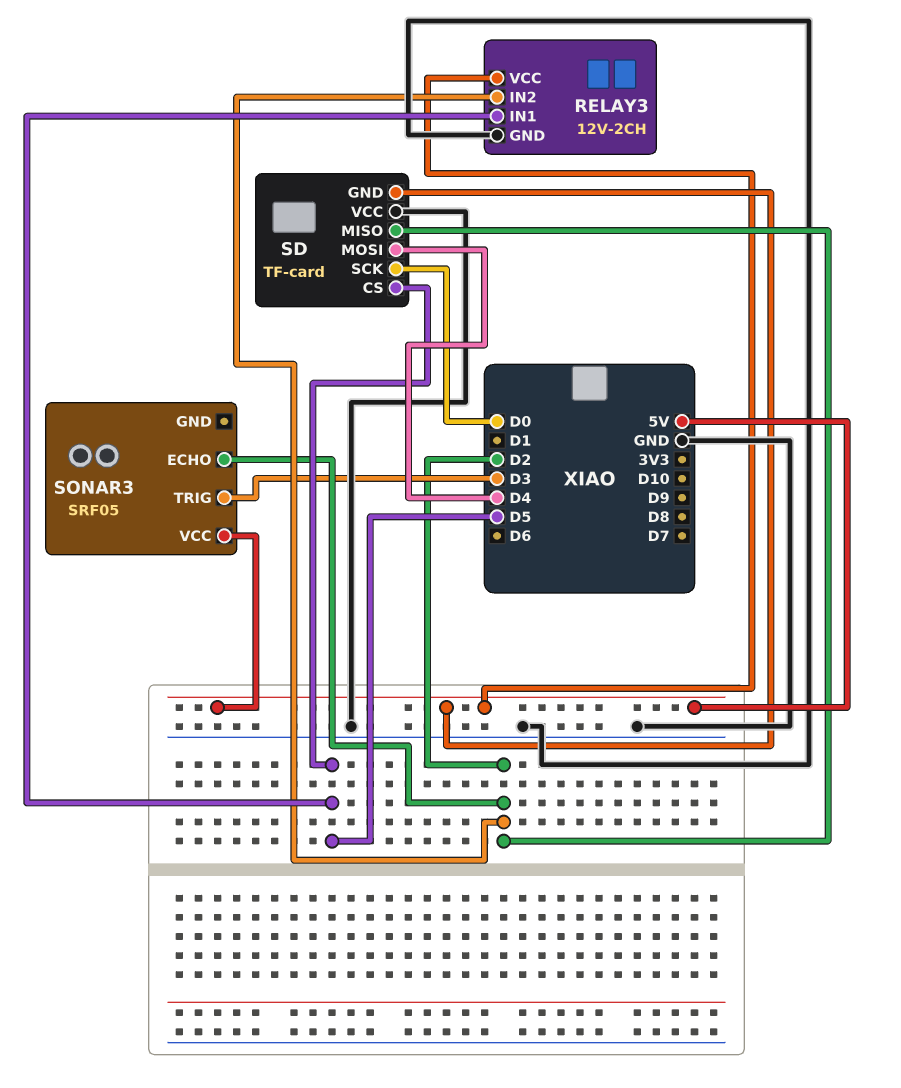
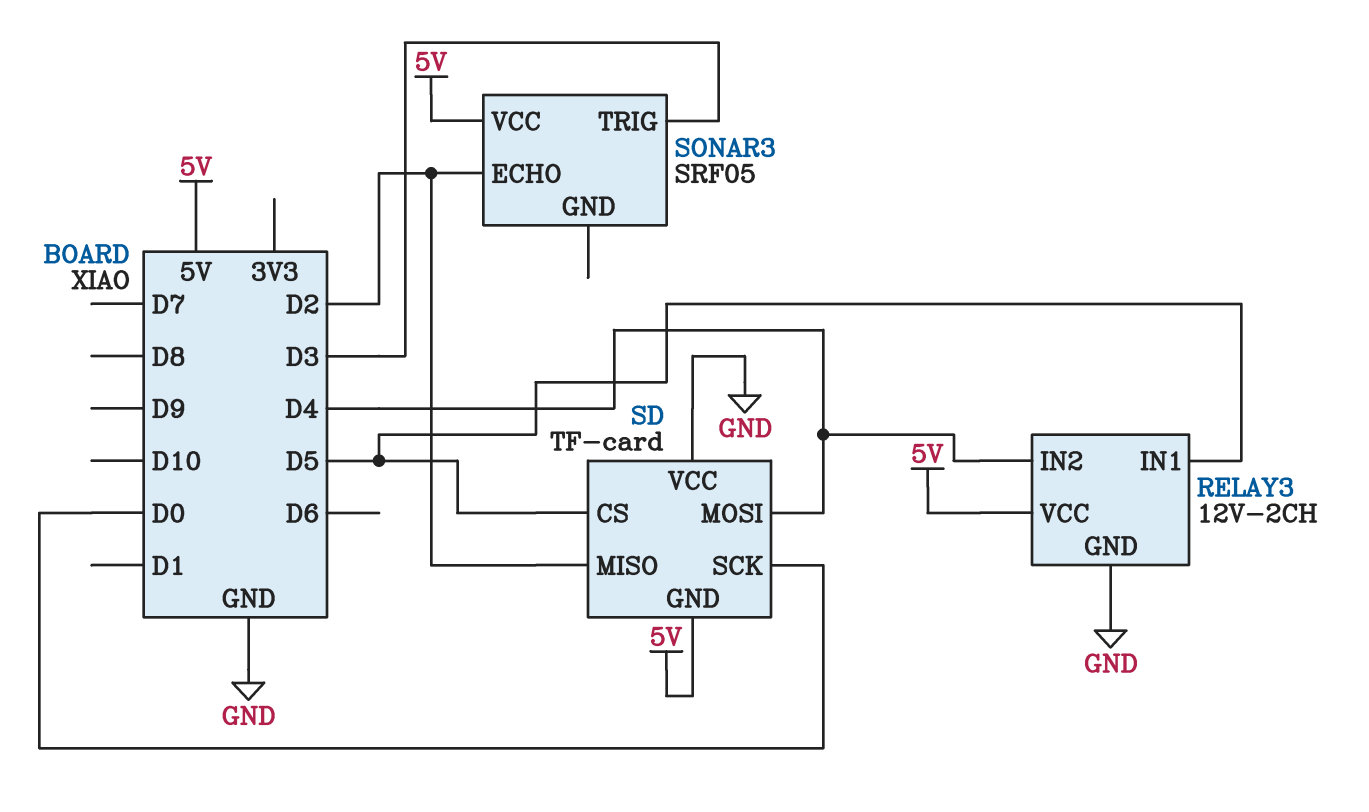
RELAY3 pin IN2: D2 -> D4

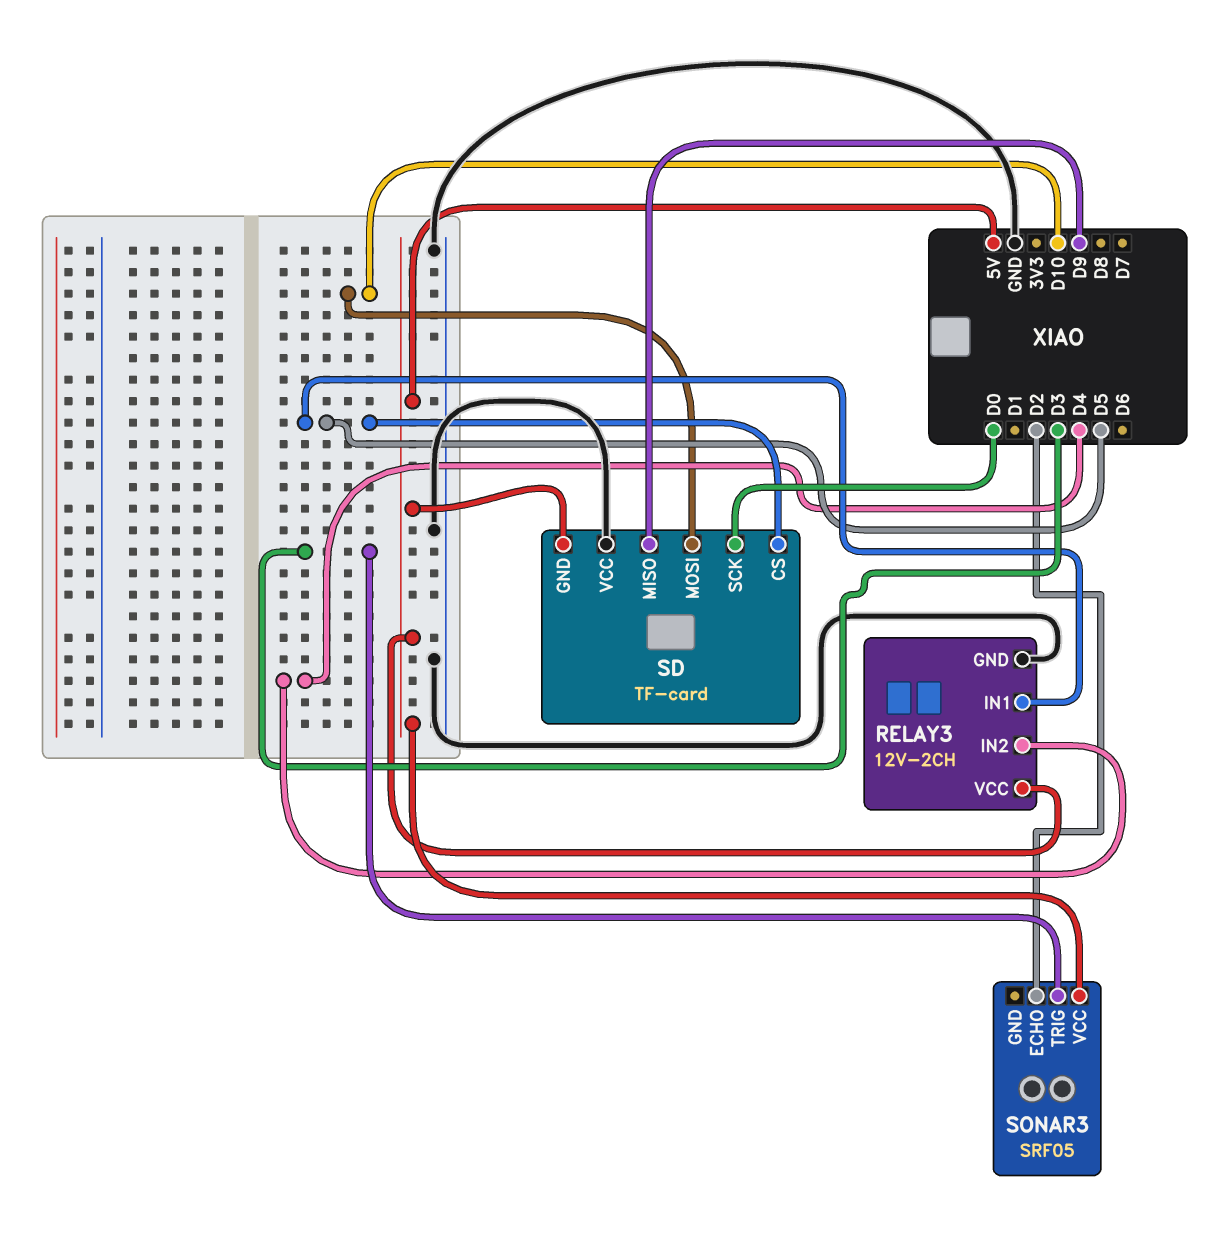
SD pin MISO: D2 -> D9
SD pin MOSI: D4 -> D10

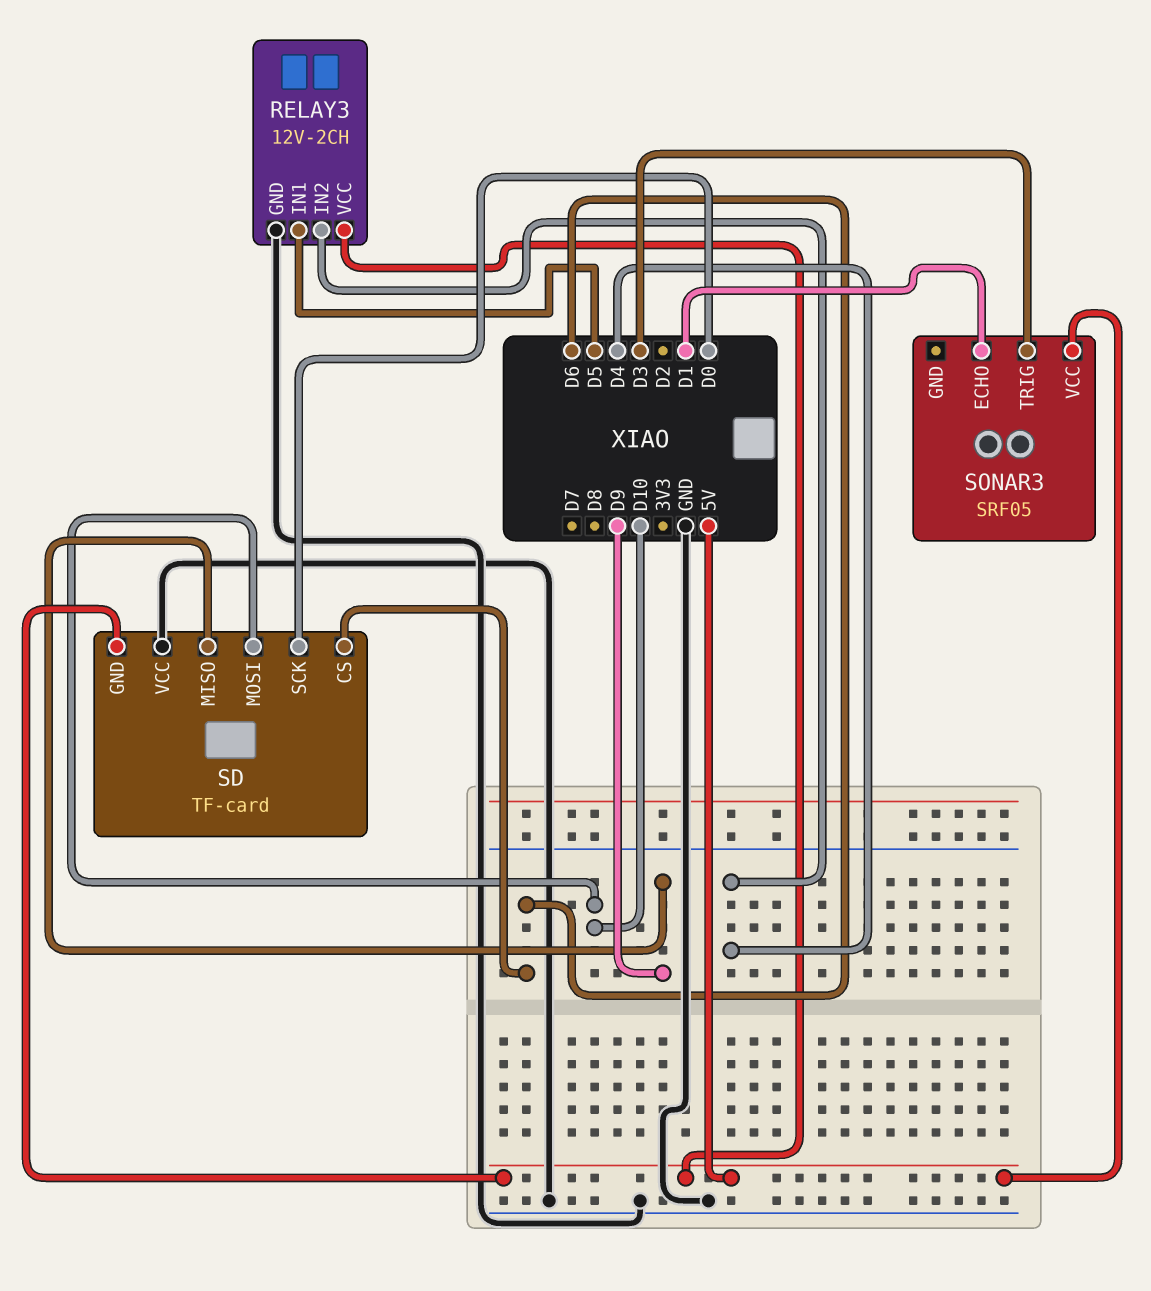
SD pin CS: D5 -> D6
SONAR3 pin ECHO: D2 -> D1

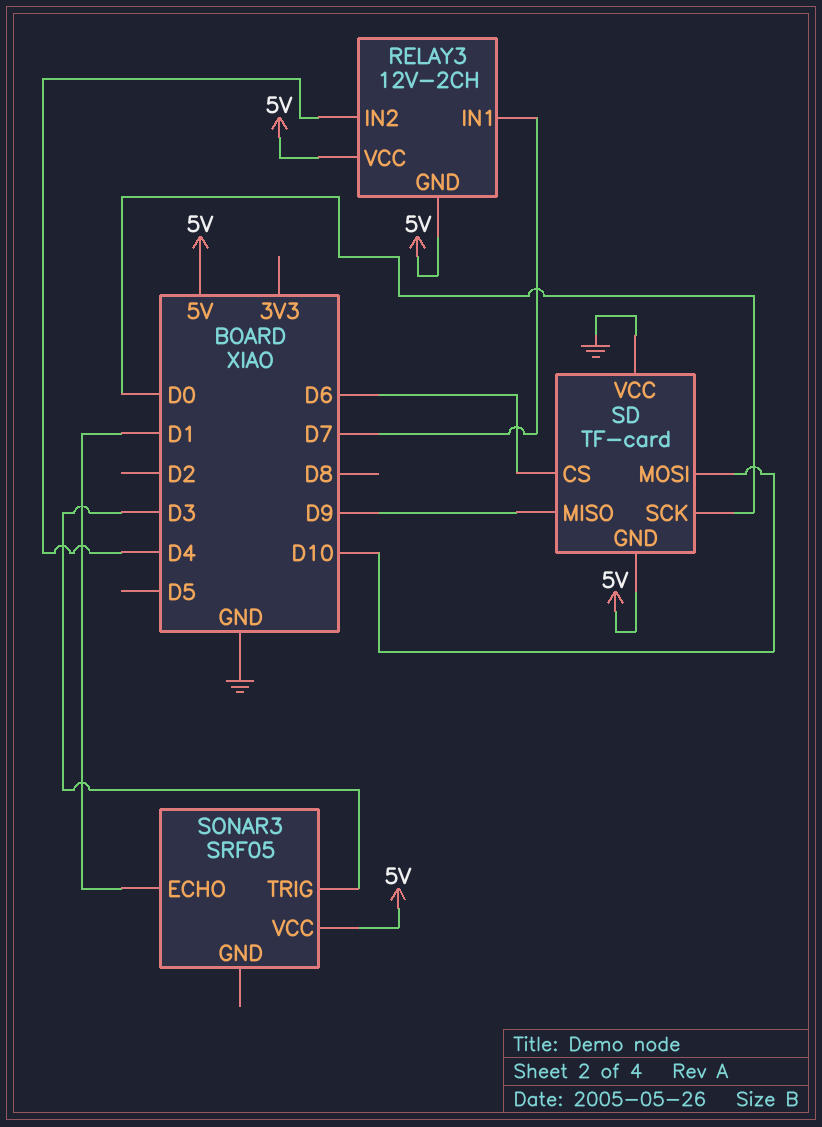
RELAY3 pin GND: GND -> 5V
RELAY3 pin IN1: D5 -> D7

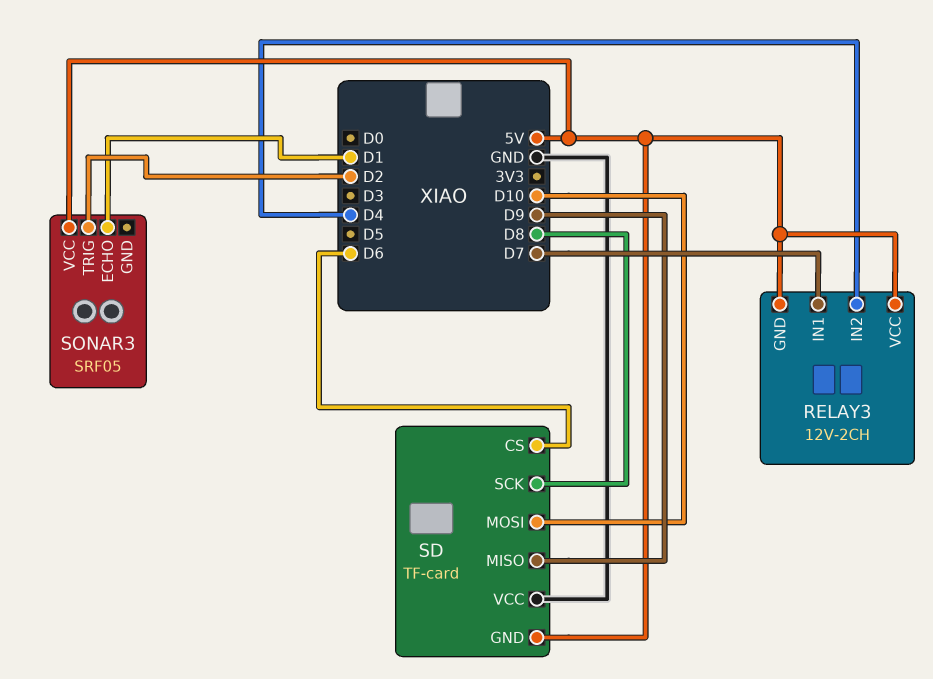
SD pin SCK: D0 -> D8
SONAR3 pin TRIG: D3 -> D2

